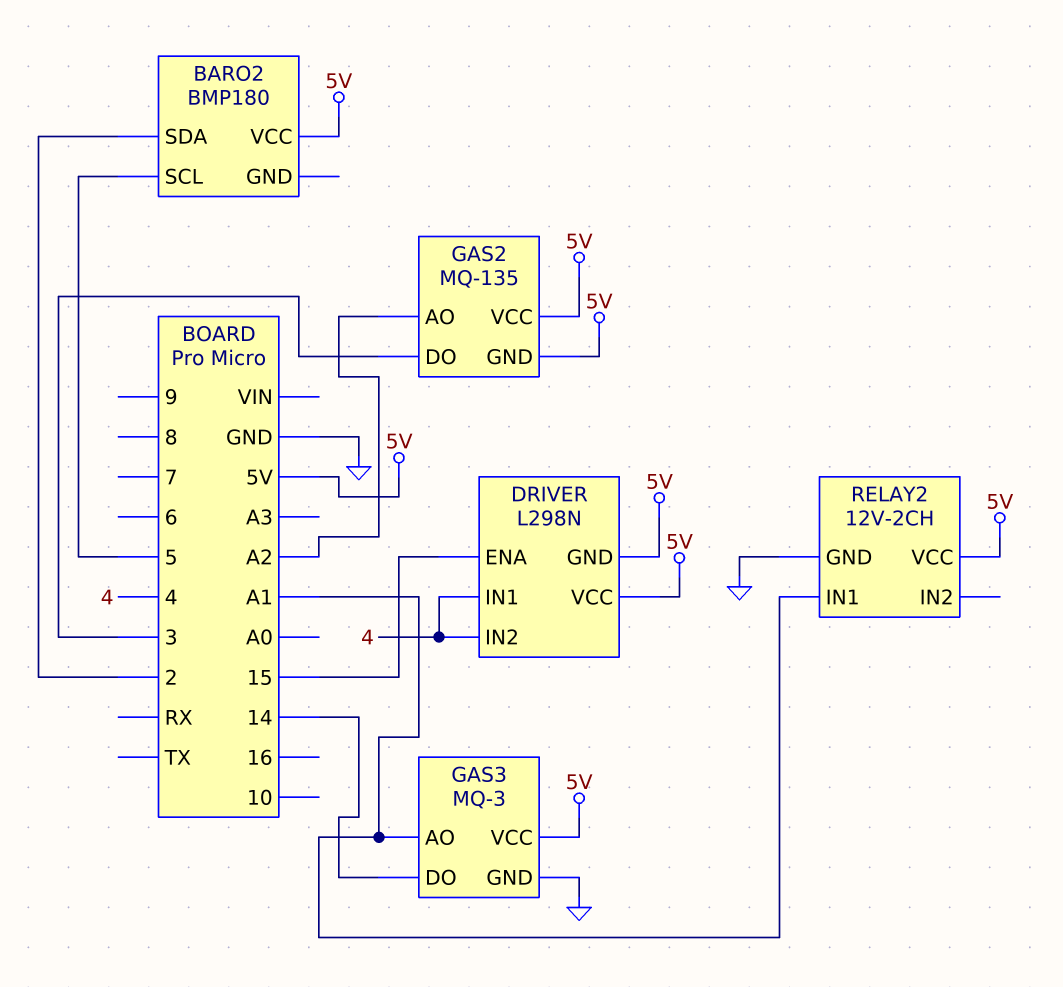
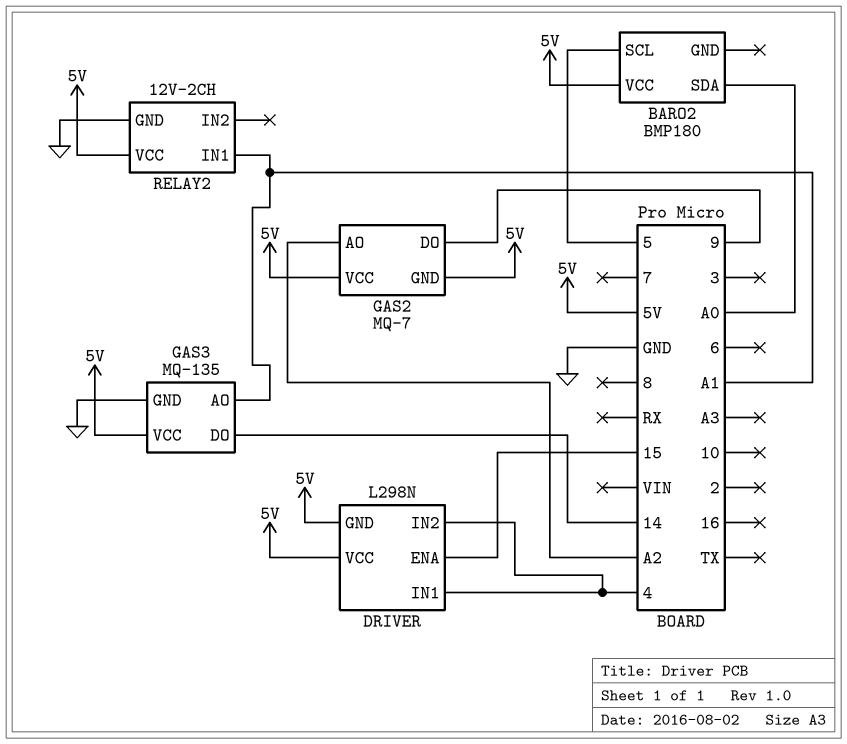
BARO2 pin SDA: 2 -> A0
GAS2: MQ-135 -> MQ-7
GAS2 pin DO: 3 -> 9
GAS3: MQ-3 -> MQ-135

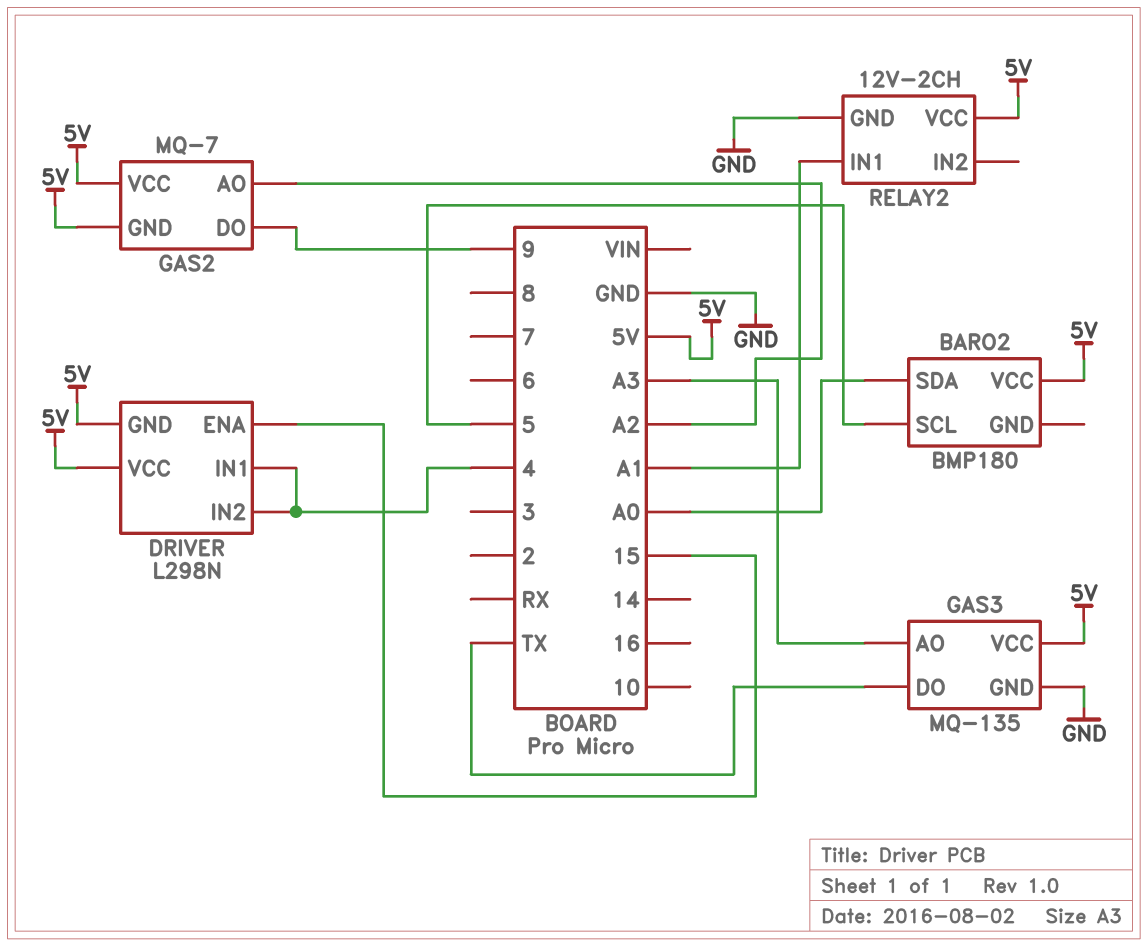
GAS3 pin AO: A1 -> A3
GAS3 pin DO: 14 -> TX

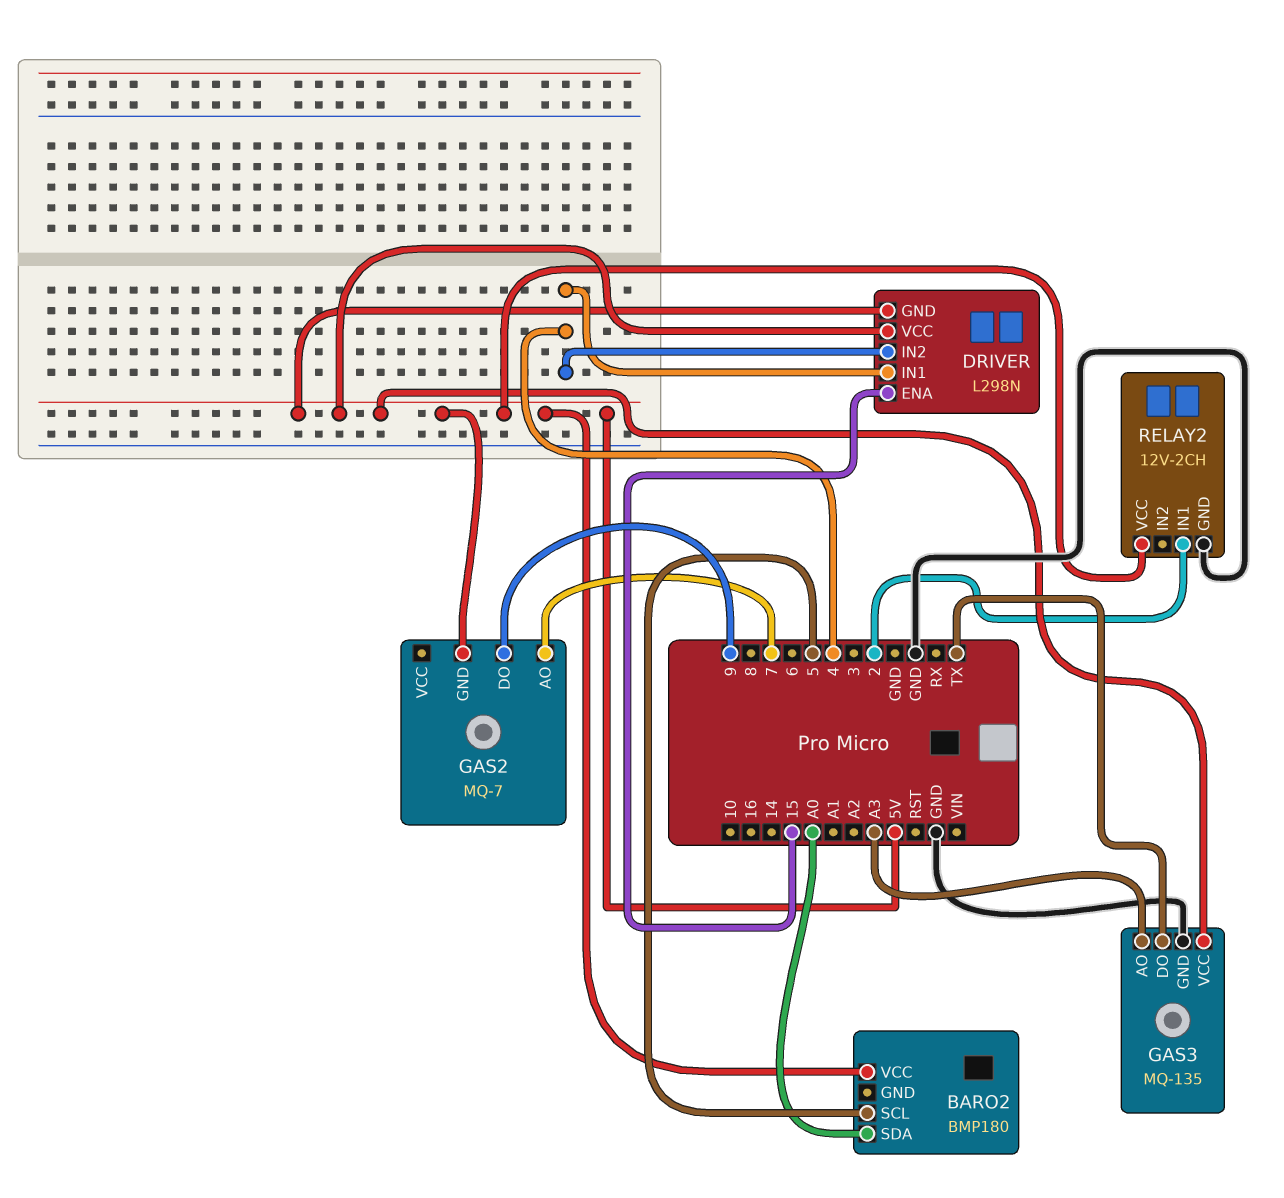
GAS2 pin AO: A2 -> 7
GAS2 pin VCC: 5V -> none
RELAY2 pin IN1: A1 -> 2

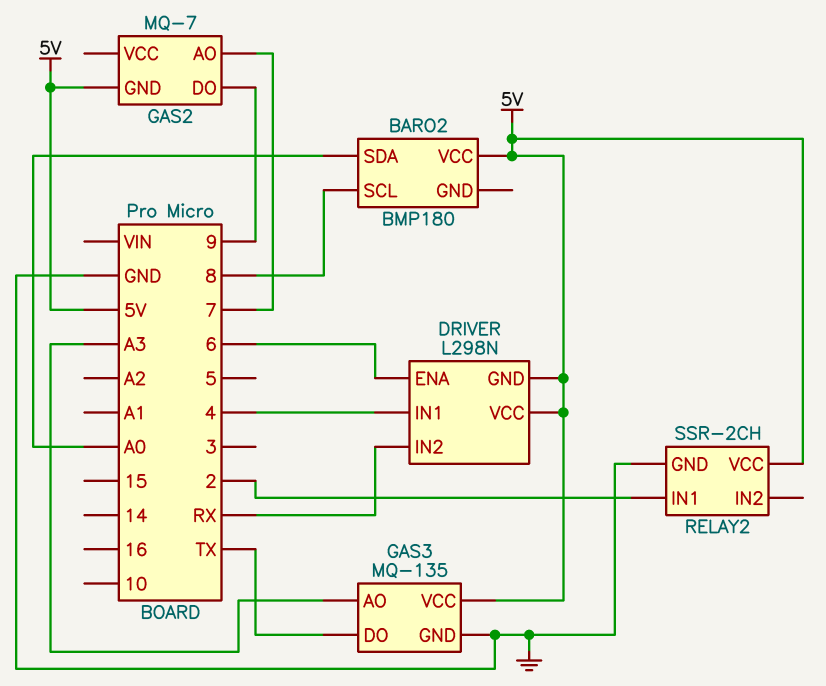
BARO2 pin SCL: 5 -> 8
DRIVER pin ENA: 15 -> 6
DRIVER pin IN2: 4 -> RX
RELAY2: 12V-2CH -> SSR-2CH

